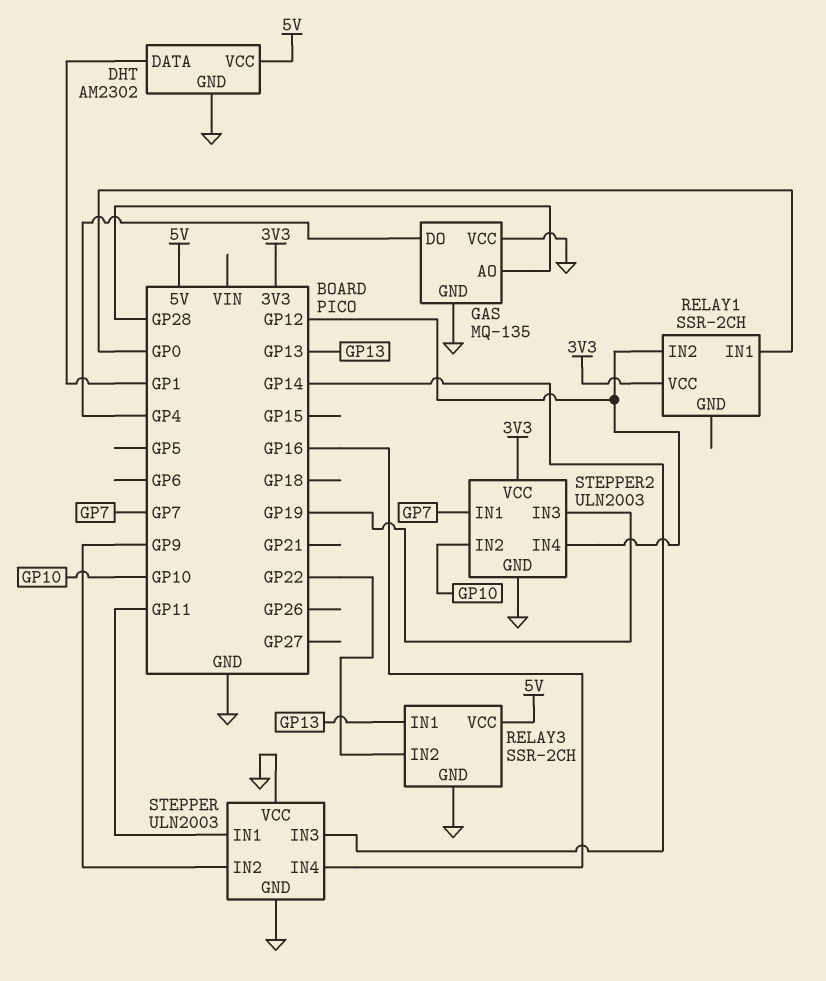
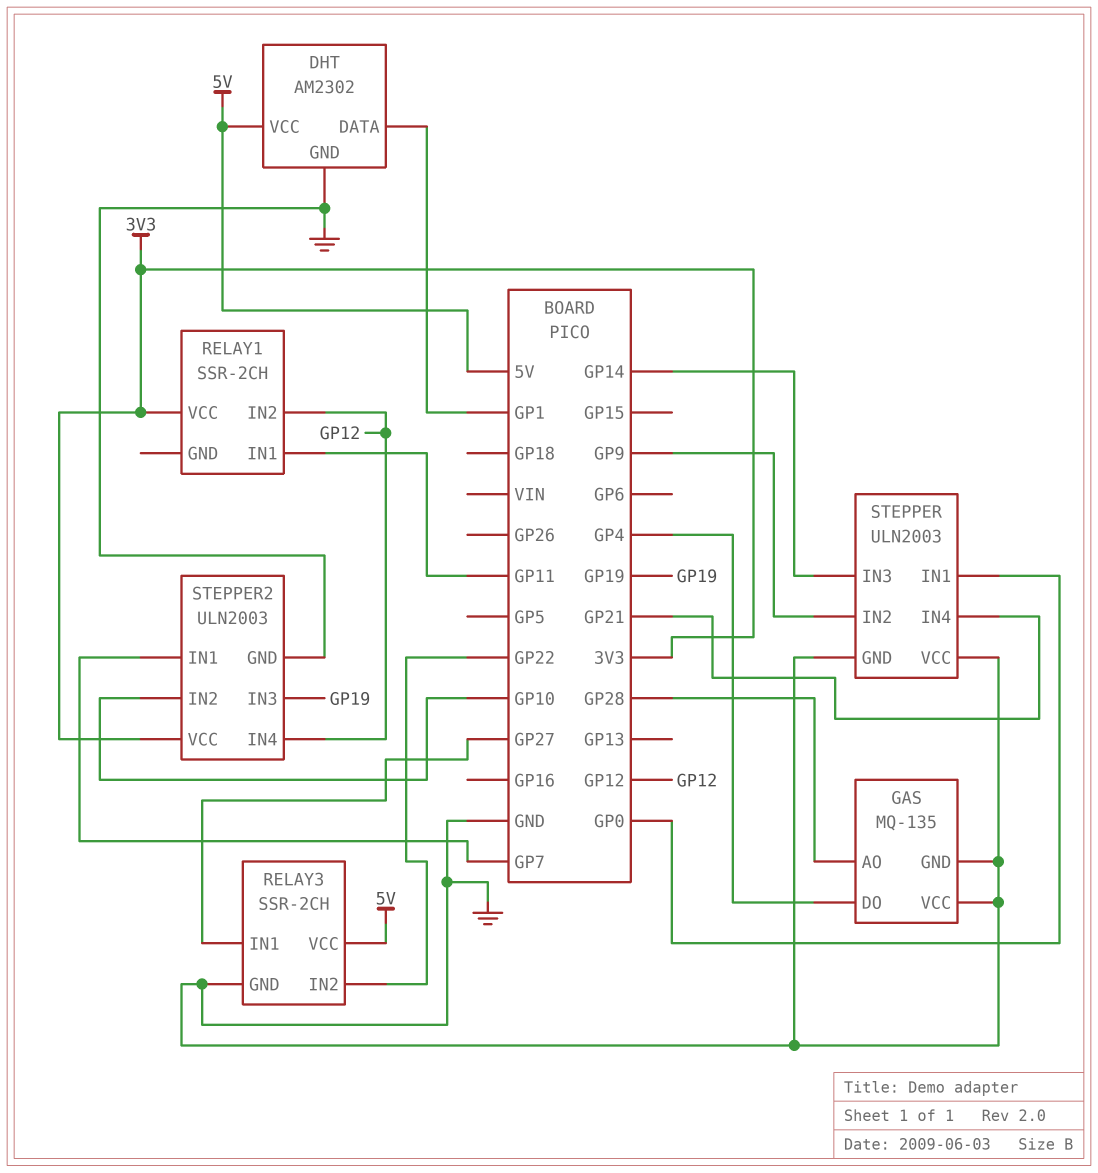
RELAY1 pin IN1: GP0 -> GP11
RELAY3 pin IN1: GP13 -> GP27
STEPPER pin IN1: GP11 -> GP0
STEPPER pin IN4: GP16 -> GP21

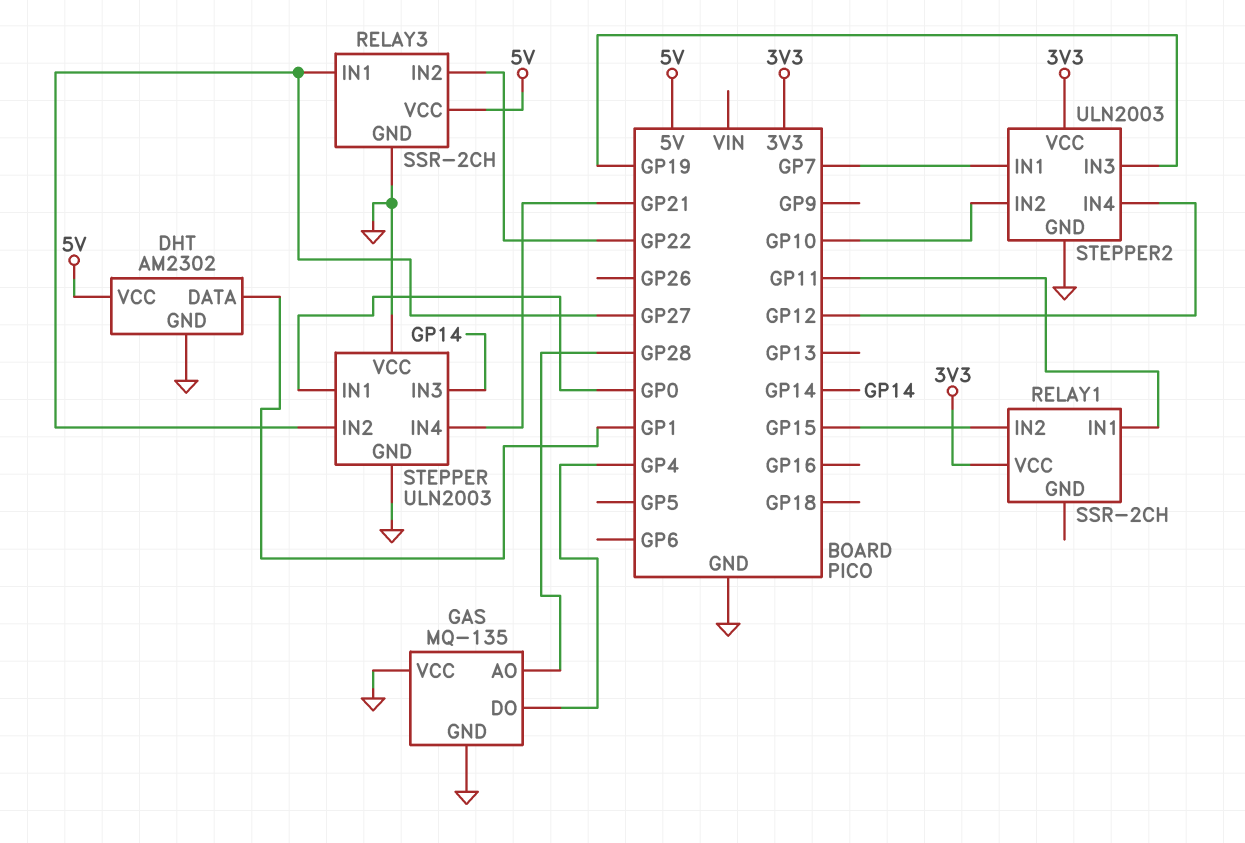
RELAY1 pin IN2: GP12 -> GP15
STEPPER pin IN2: GP9 -> GP27

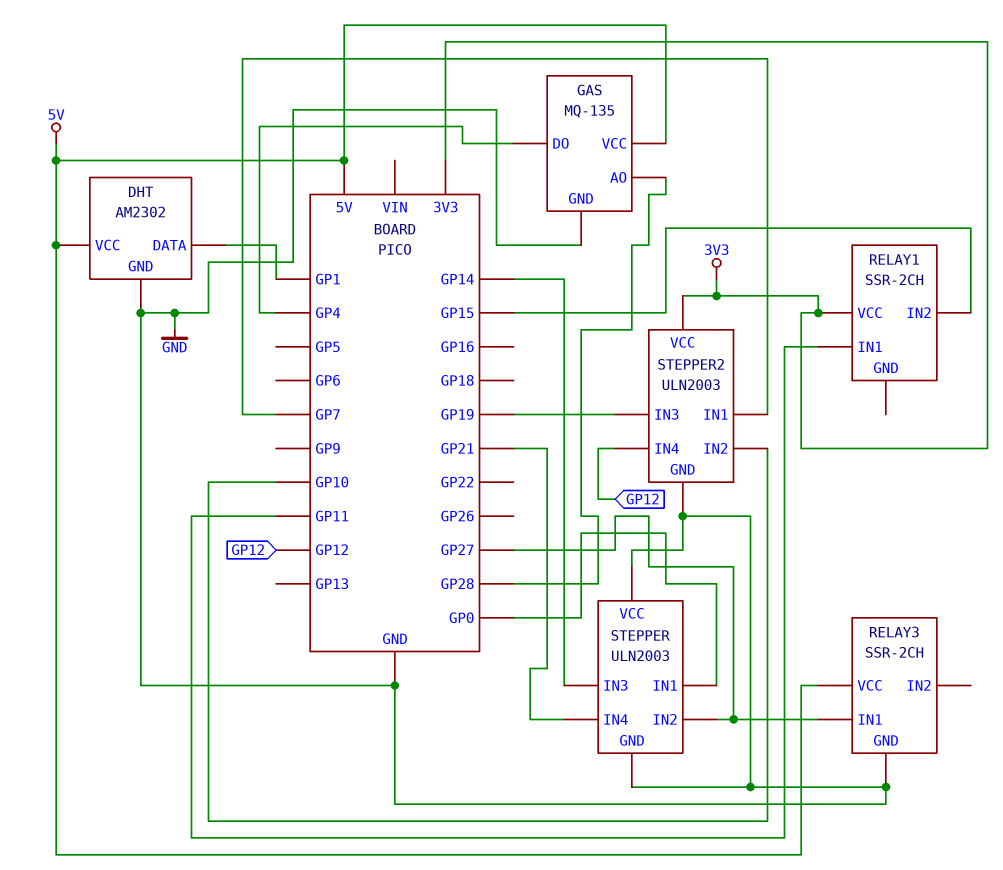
GAS pin VCC: GND -> 5V
RELAY3 pin IN2: GP22 -> none

